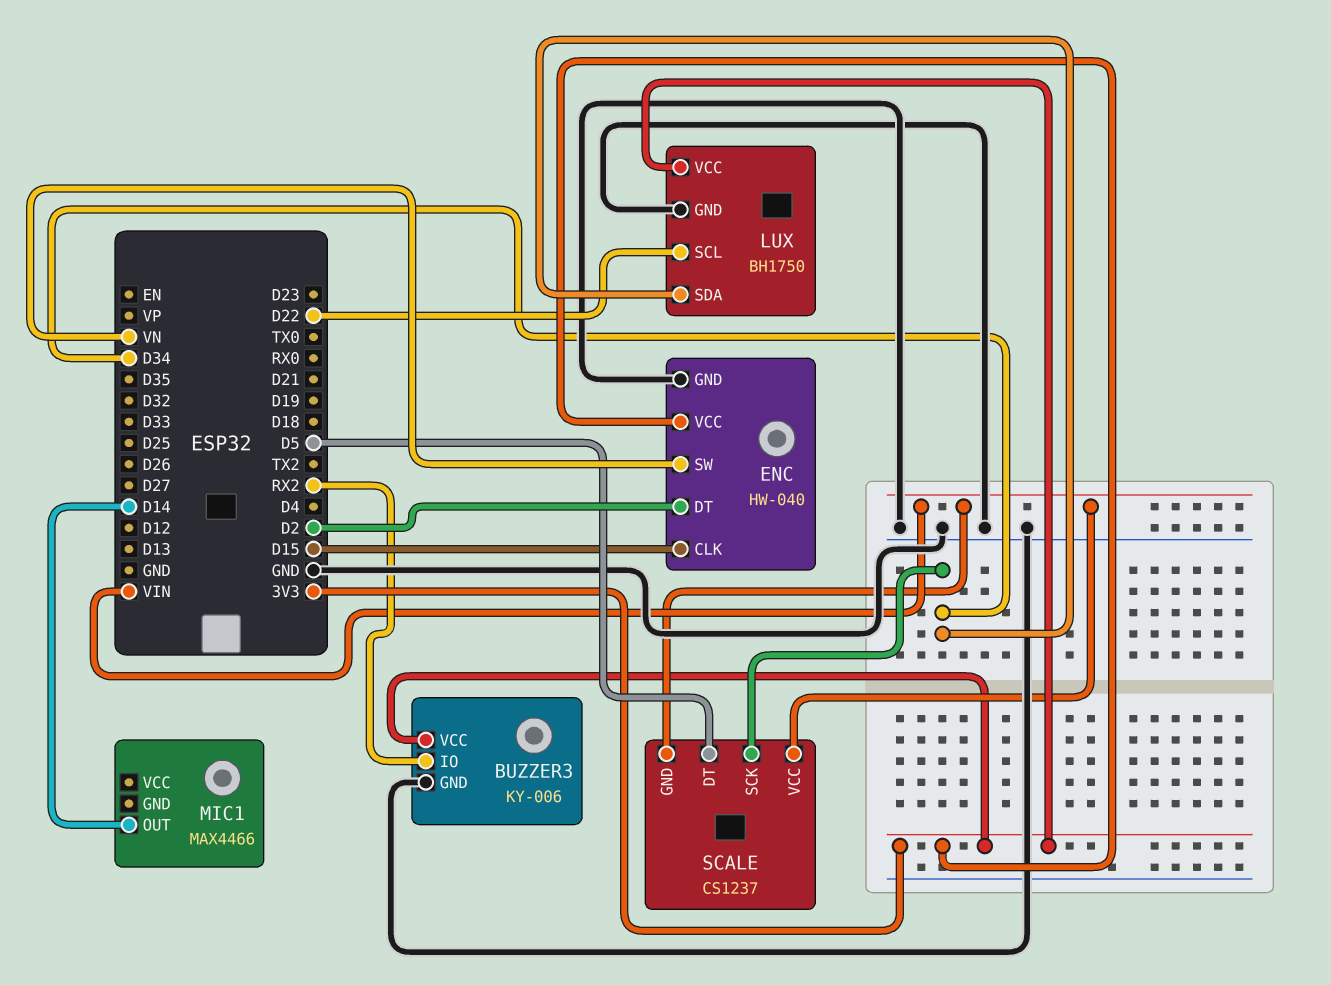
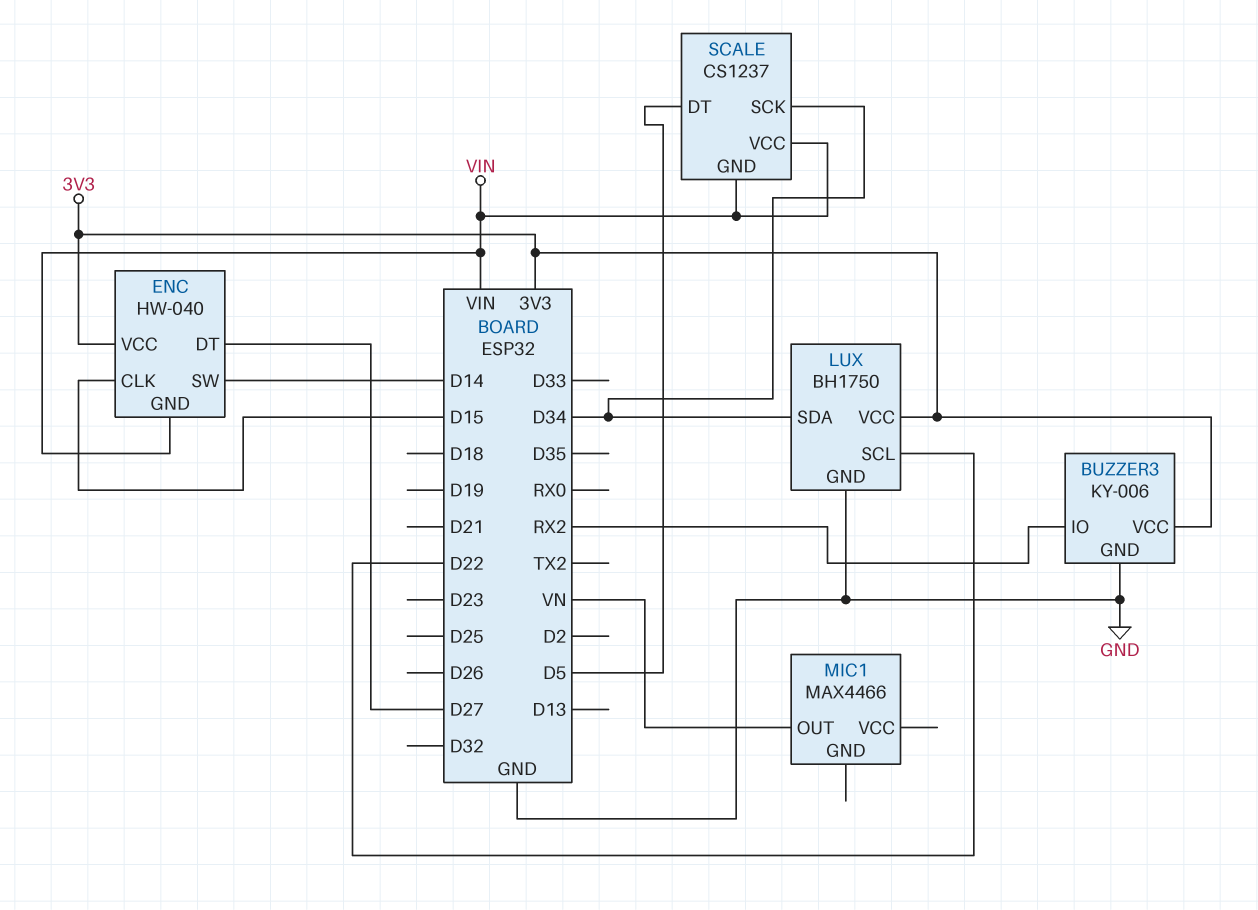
ENC pin DT: D2 -> D27
ENC pin GND: GND -> VIN
ENC pin SW: VN -> D14
MIC1 pin OUT: D14 -> VN

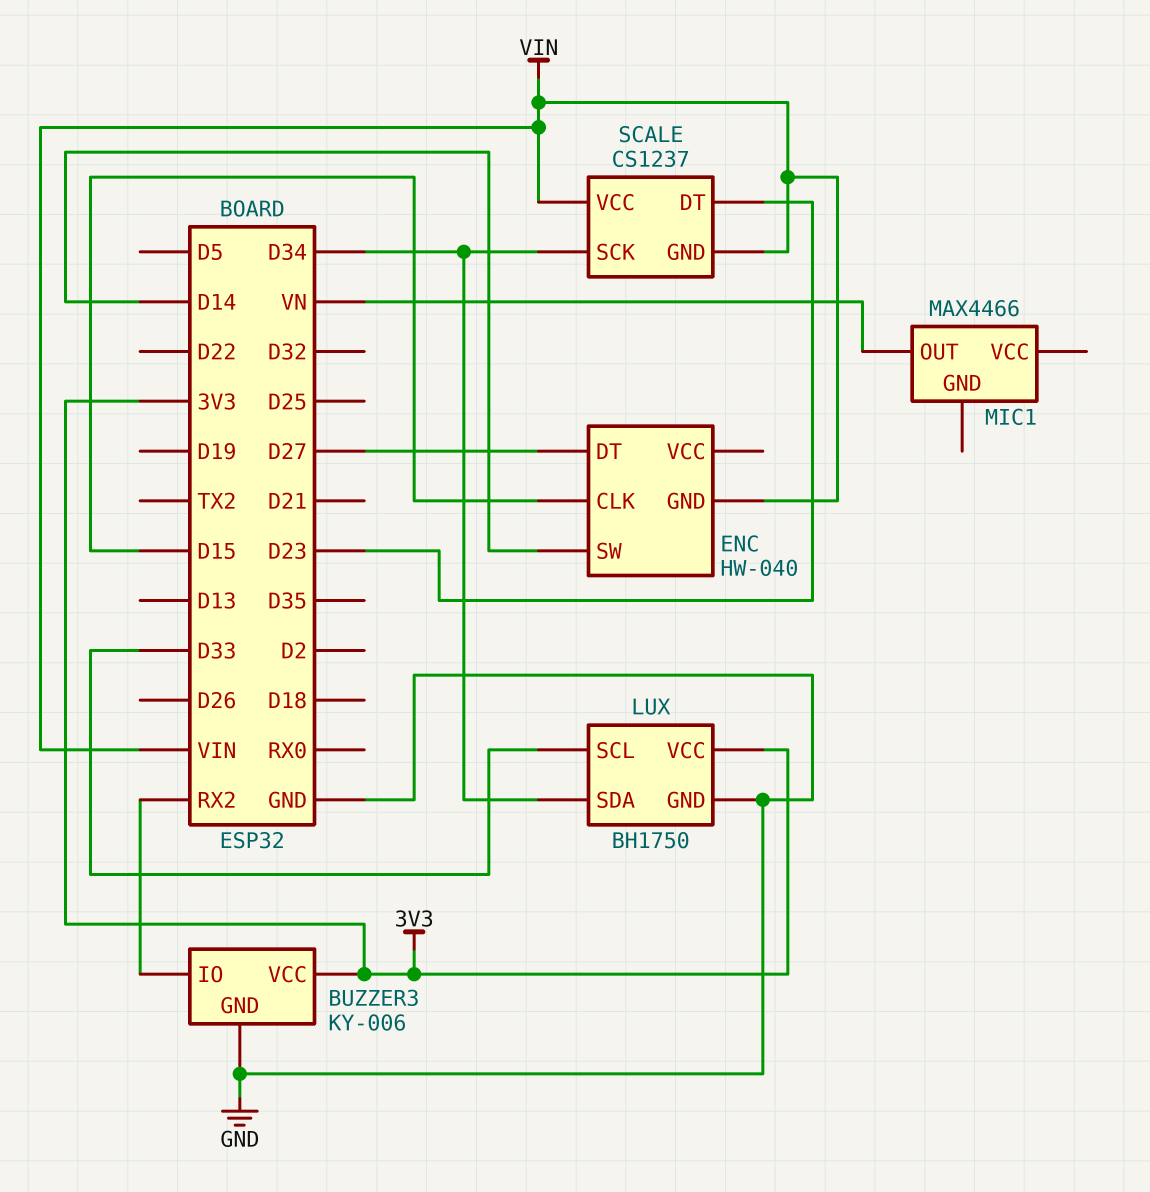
ENC pin VCC: 3V3 -> none
LUX pin SCL: D22 -> D33
SCALE pin DT: D5 -> D23

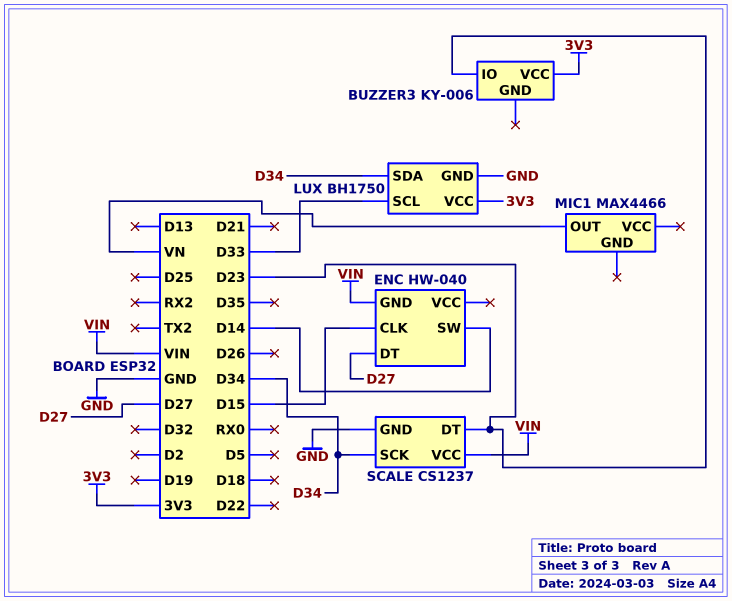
BUZZER3 pin GND: GND -> none
BUZZER3 pin IO: RX2 -> D23
SCALE pin GND: VIN -> GND

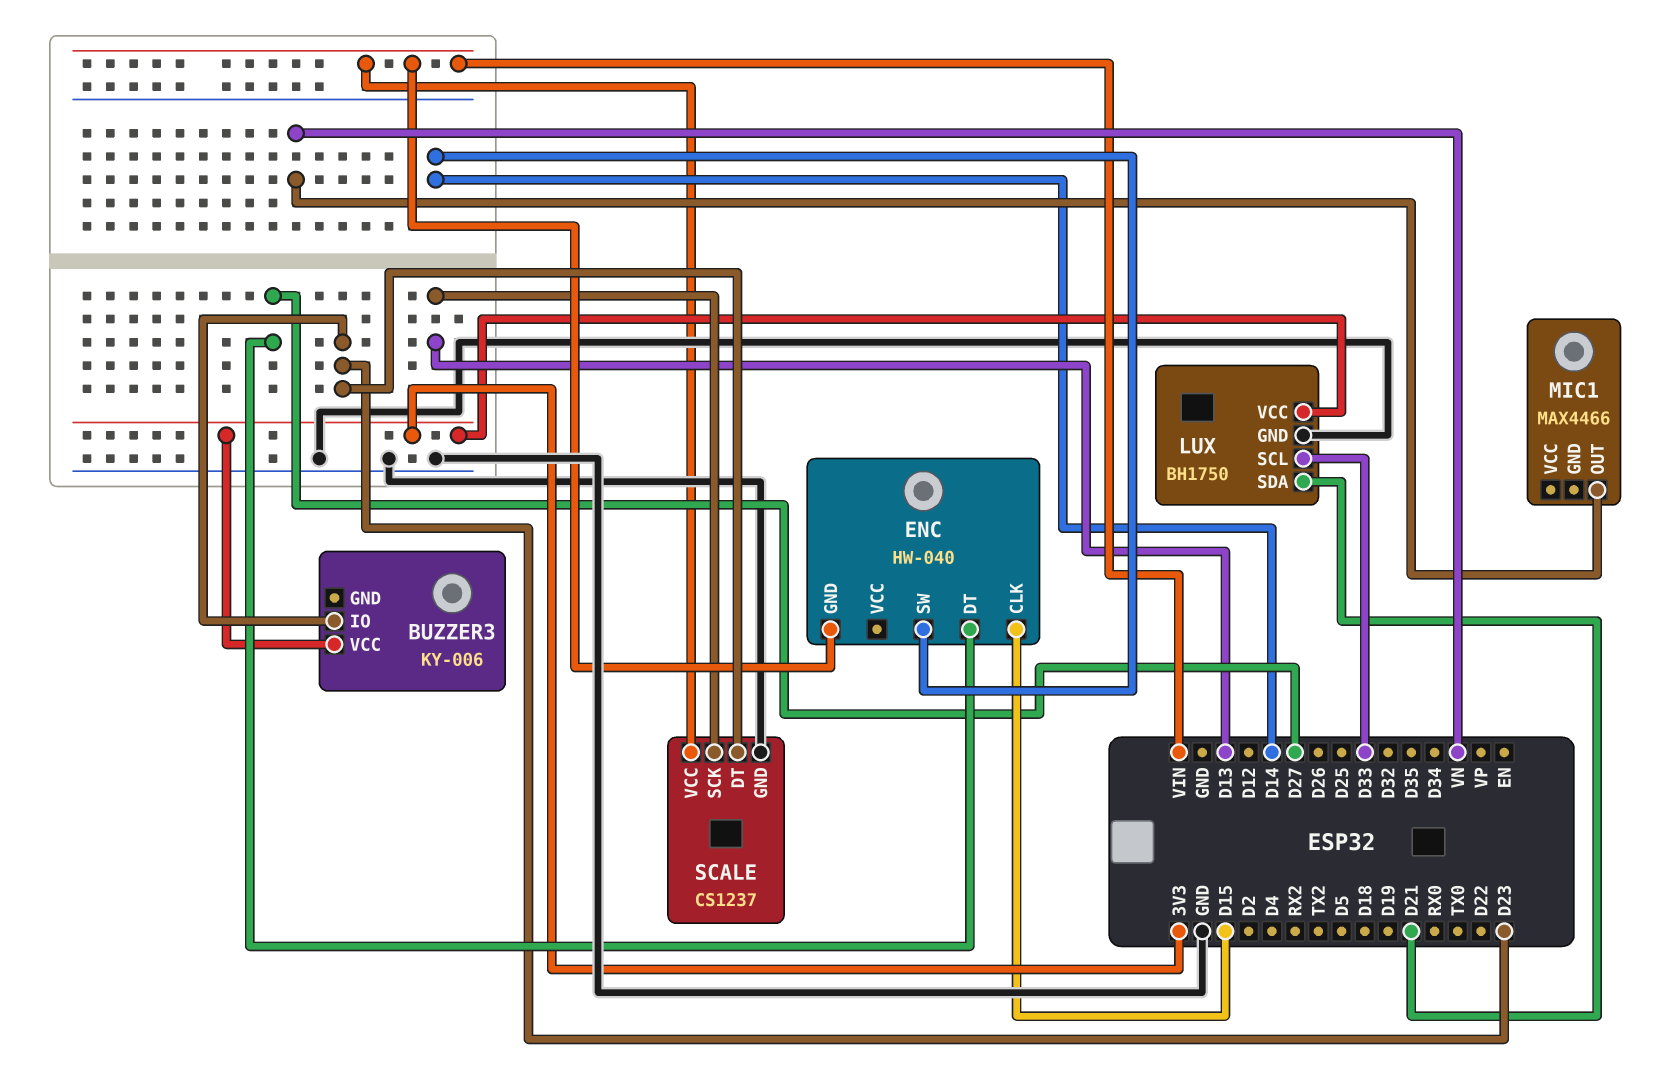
LUX pin SDA: D34 -> D21
SCALE pin SCK: D34 -> D13

